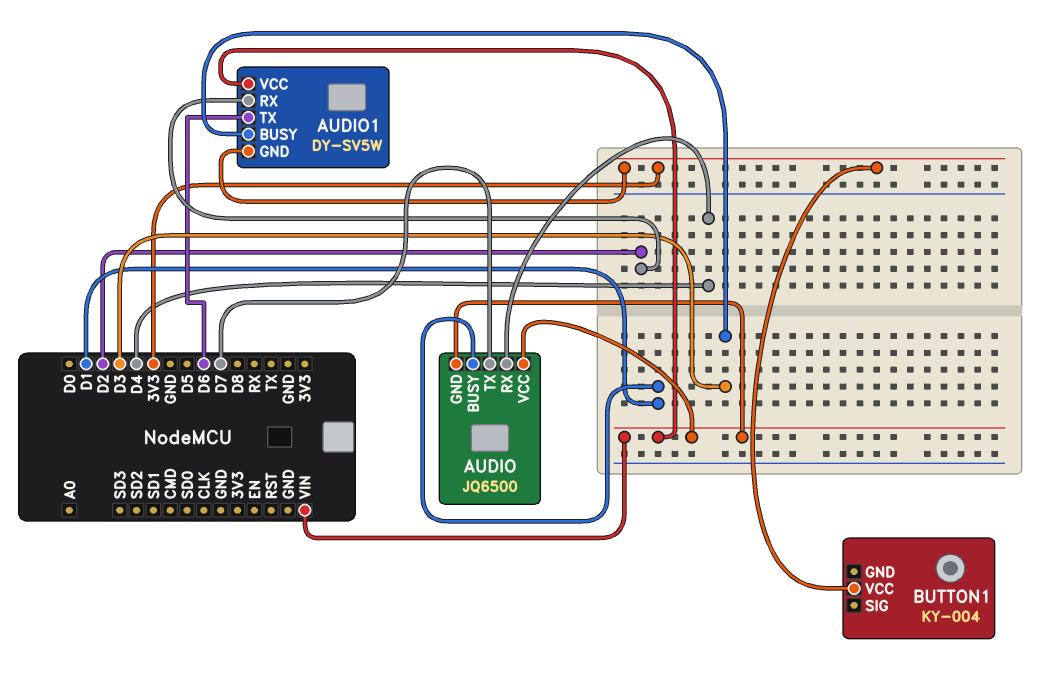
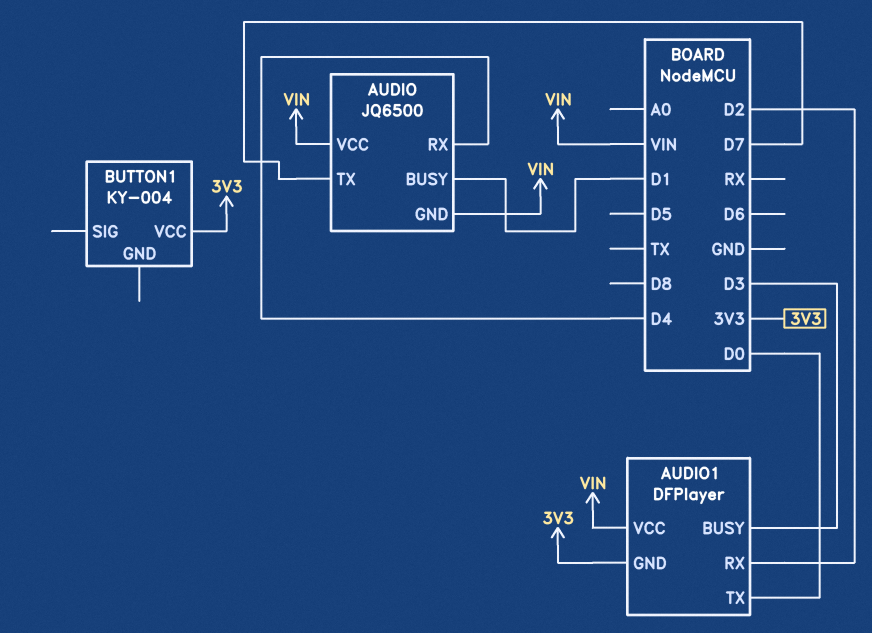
AUDIO1: DY-SV5W -> DFPlayer
AUDIO1 pin TX: D6 -> D0

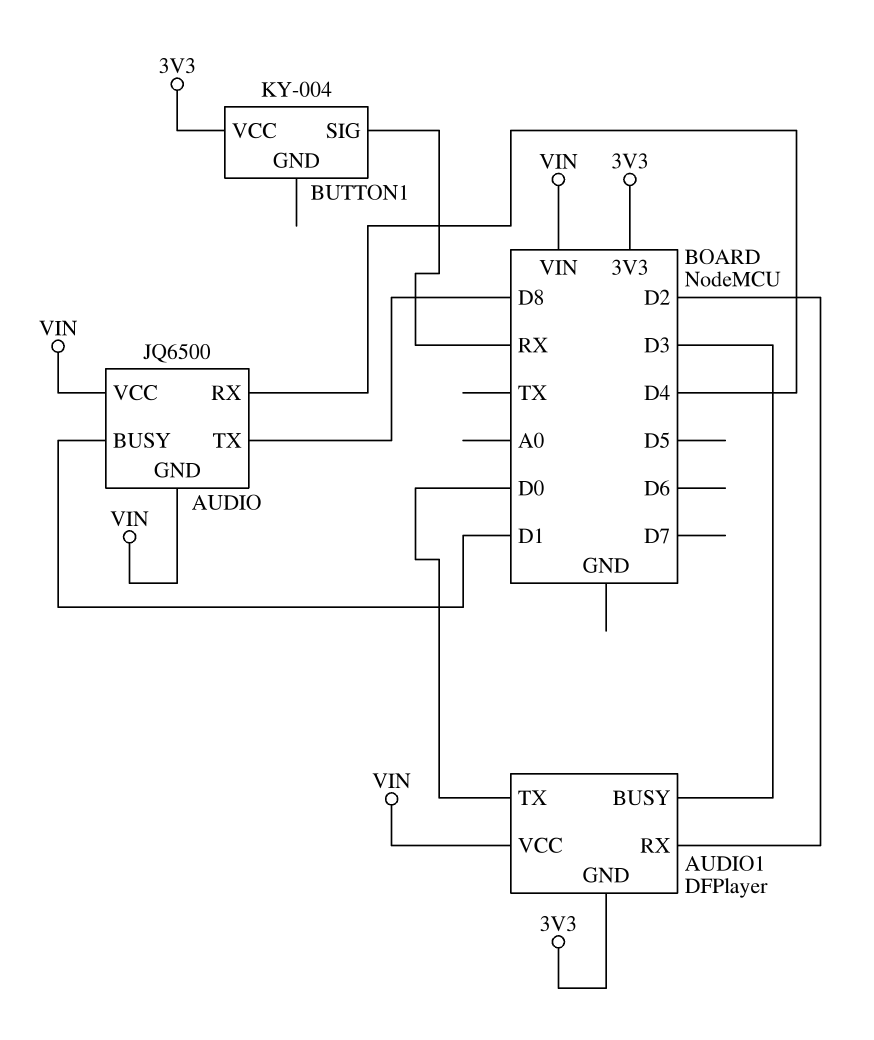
AUDIO pin TX: D7 -> D8
BUTTON1 pin SIG: none -> RX

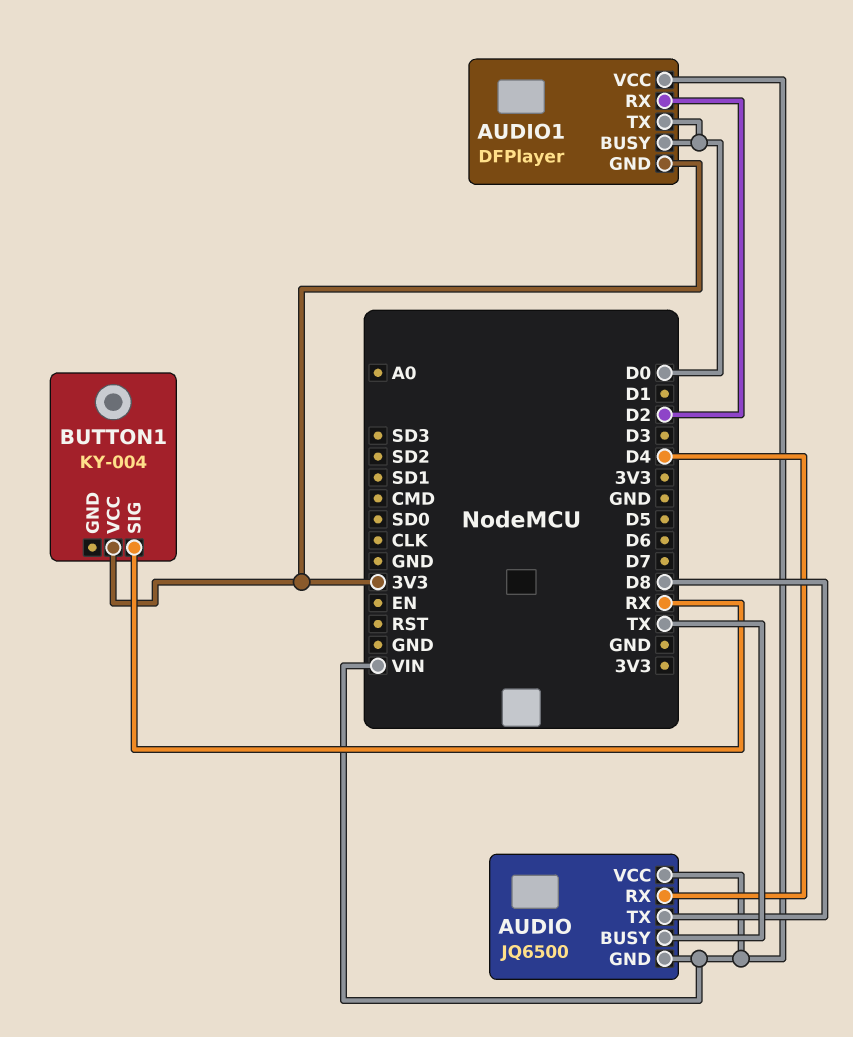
AUDIO pin BUSY: D1 -> TX
AUDIO1 pin BUSY: D3 -> D0

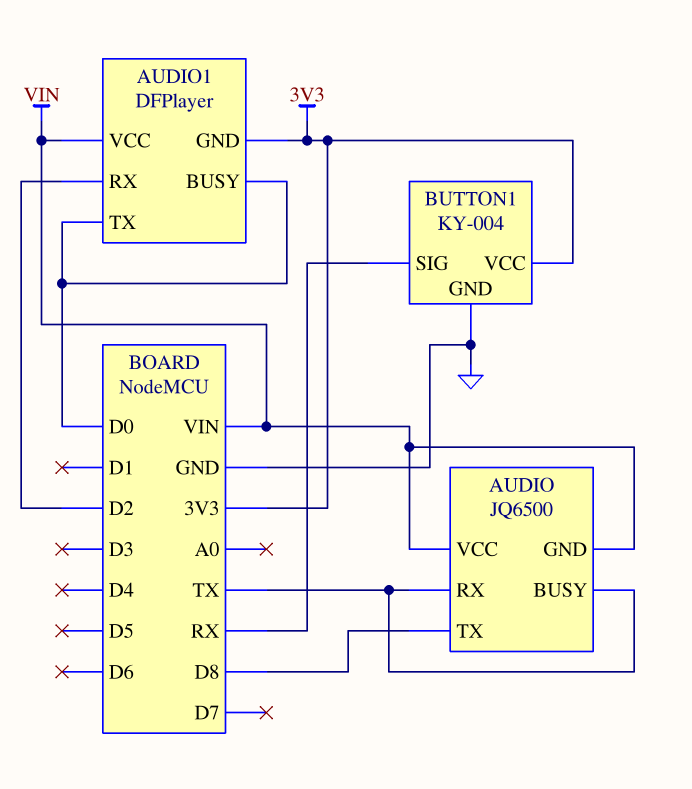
AUDIO pin RX: D4 -> TX
BUTTON1 pin GND: none -> GND

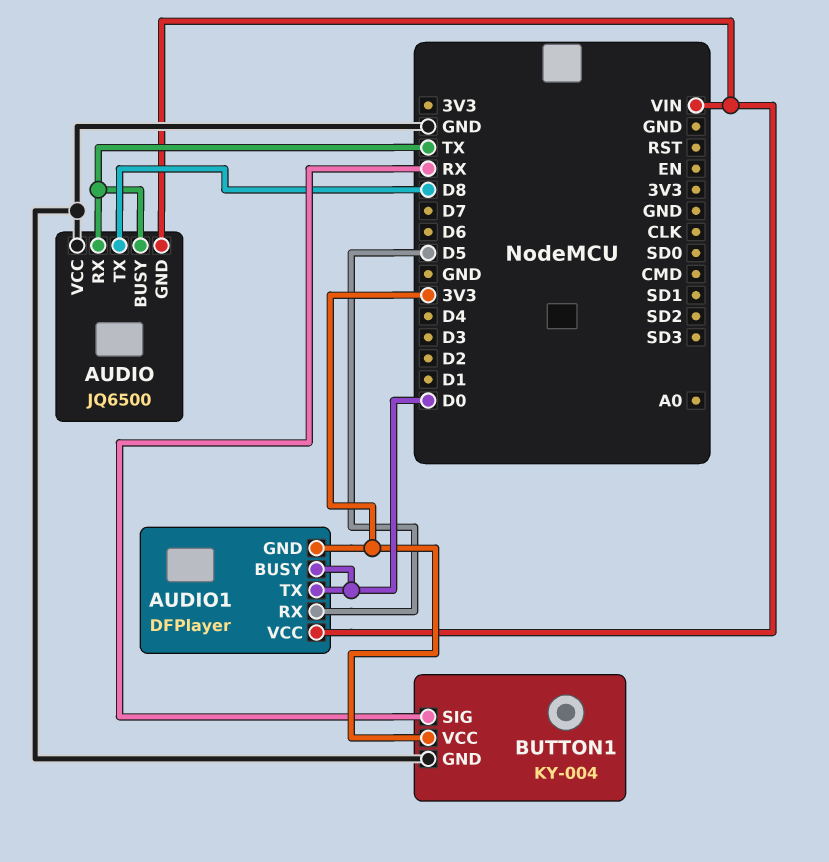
AUDIO pin VCC: VIN -> GND
AUDIO1 pin RX: D2 -> D5

